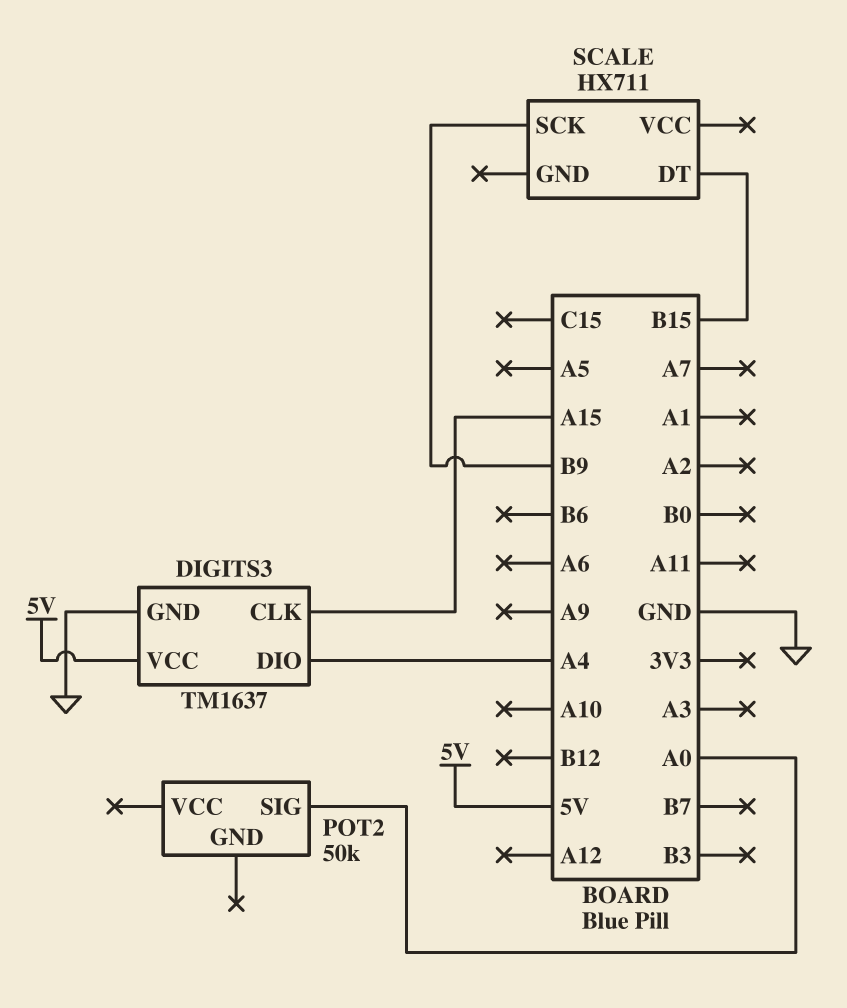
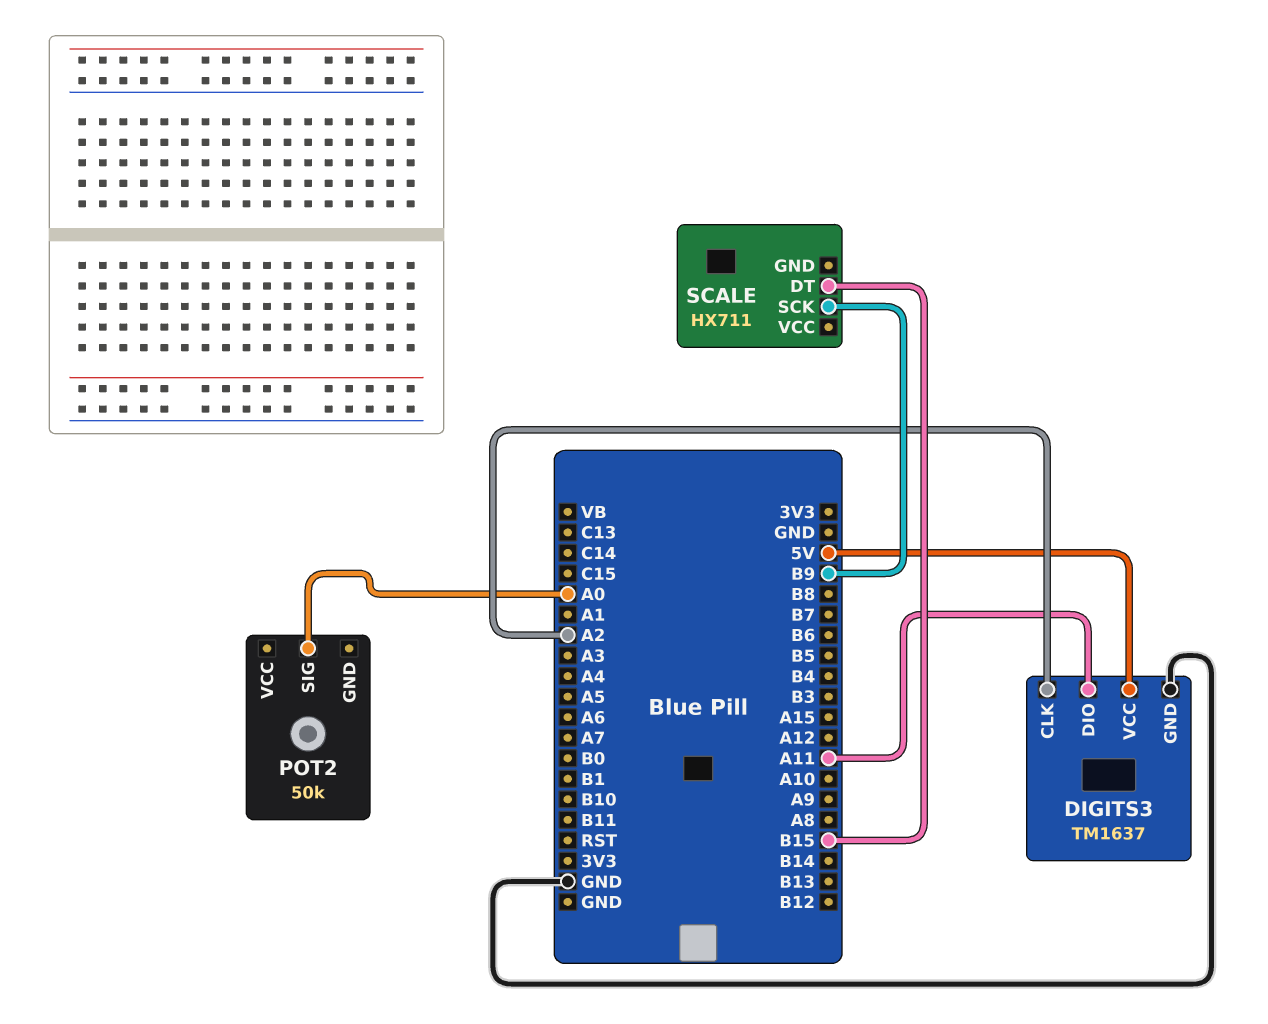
DIGITS3 pin CLK: A15 -> A2
DIGITS3 pin DIO: A4 -> A11

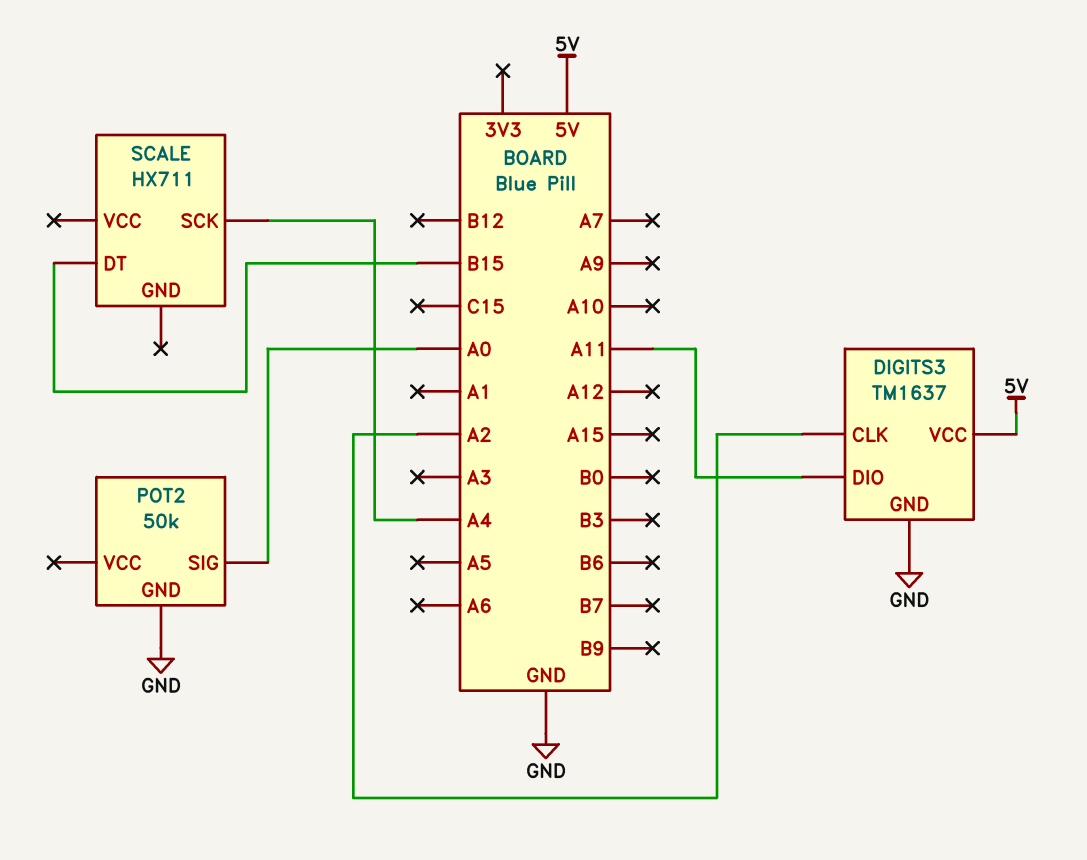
POT2 pin GND: none -> GND
SCALE pin SCK: B9 -> A4

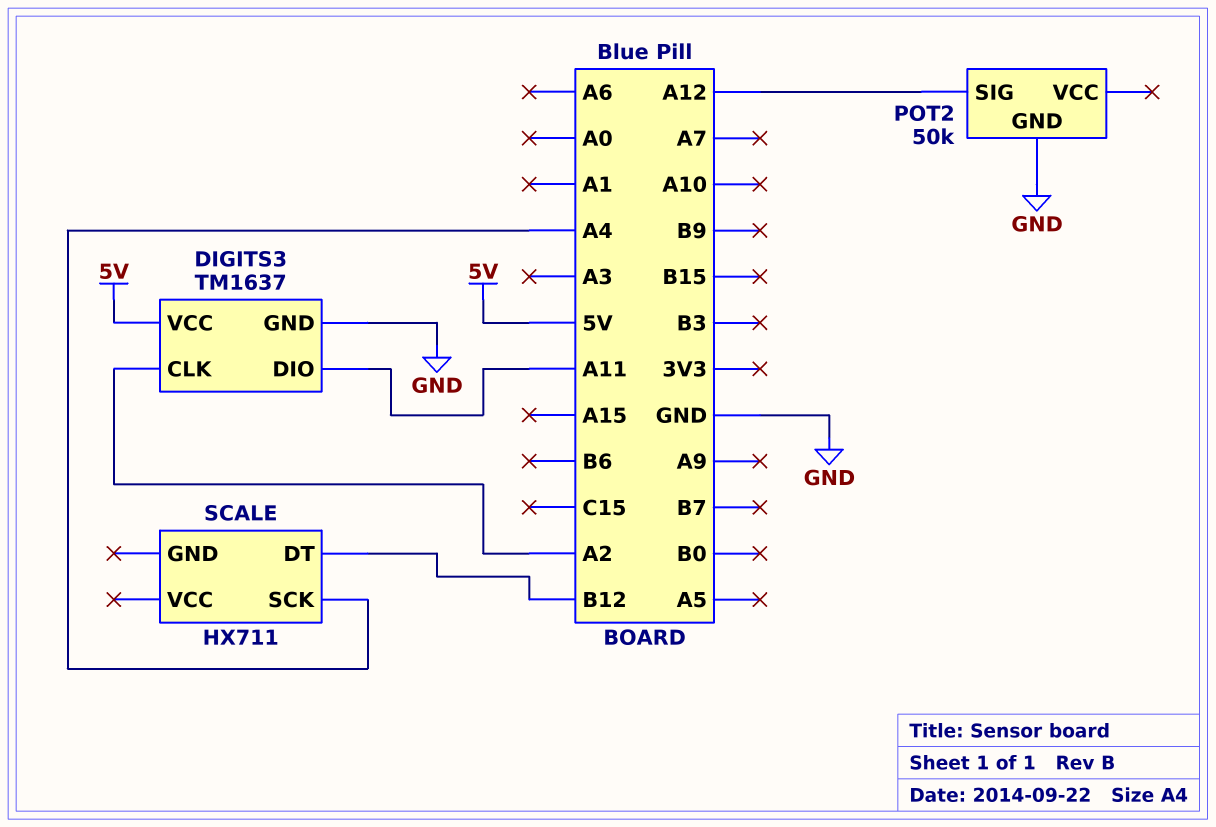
POT2 pin SIG: A0 -> A12
SCALE pin DT: B15 -> B12

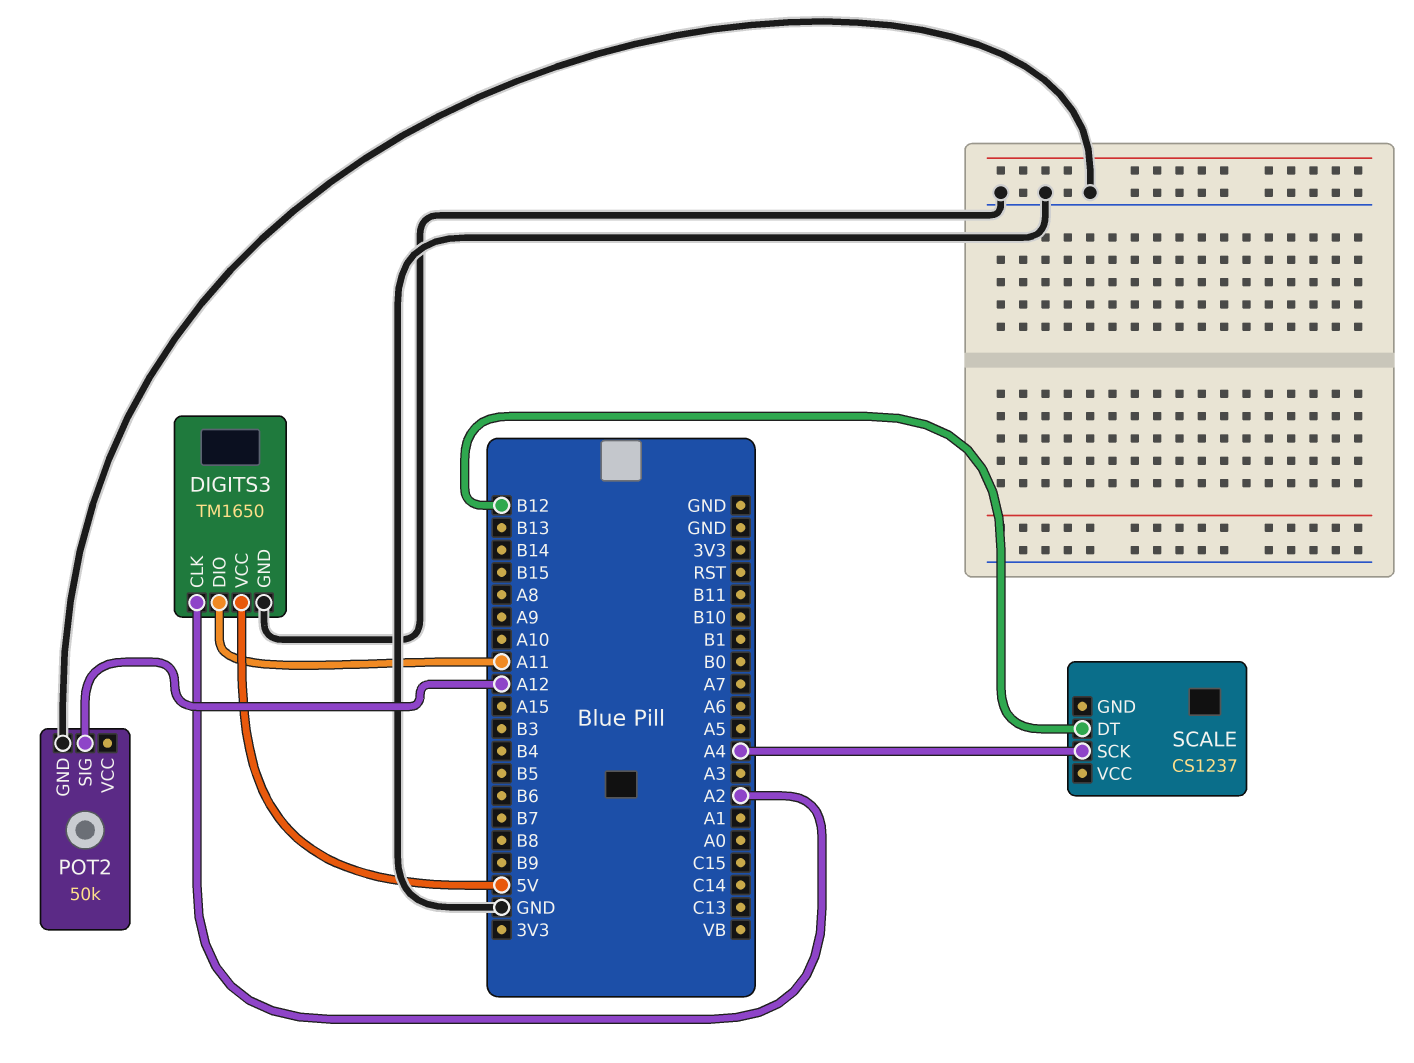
DIGITS3: TM1637 -> TM1650
SCALE: HX711 -> CS1237

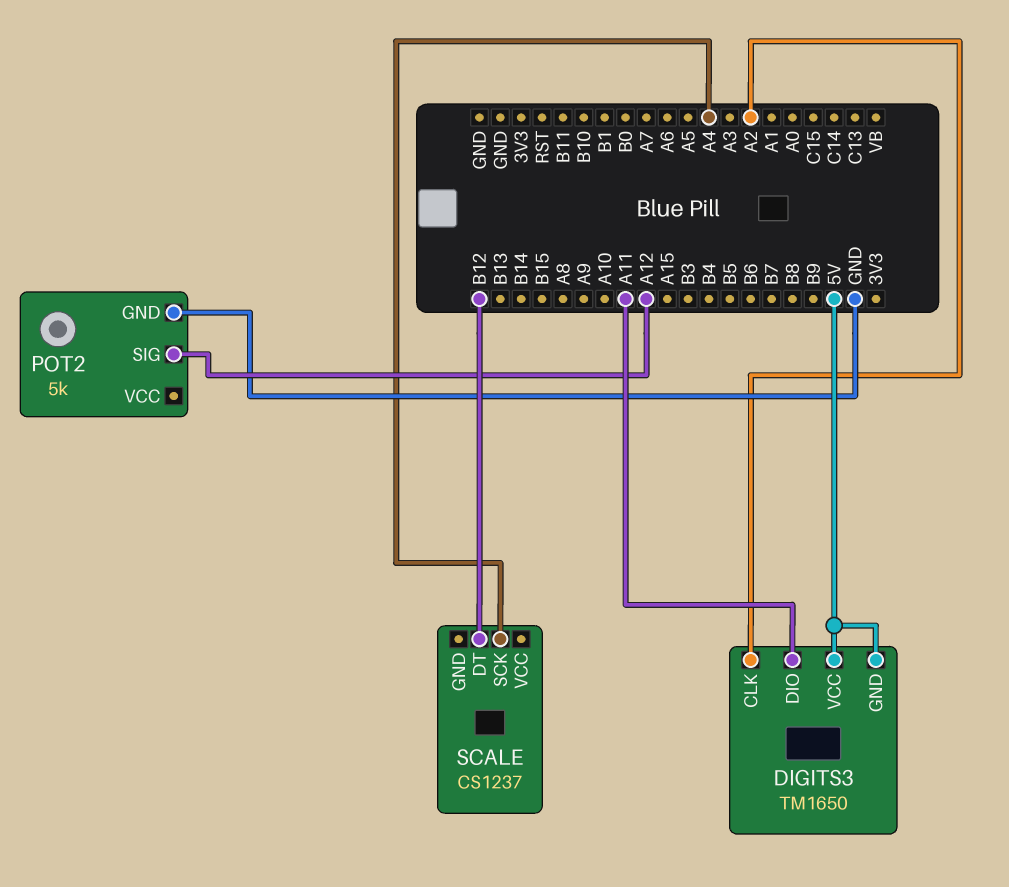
DIGITS3 pin GND: GND -> 5V
POT2: 50k -> 5k

